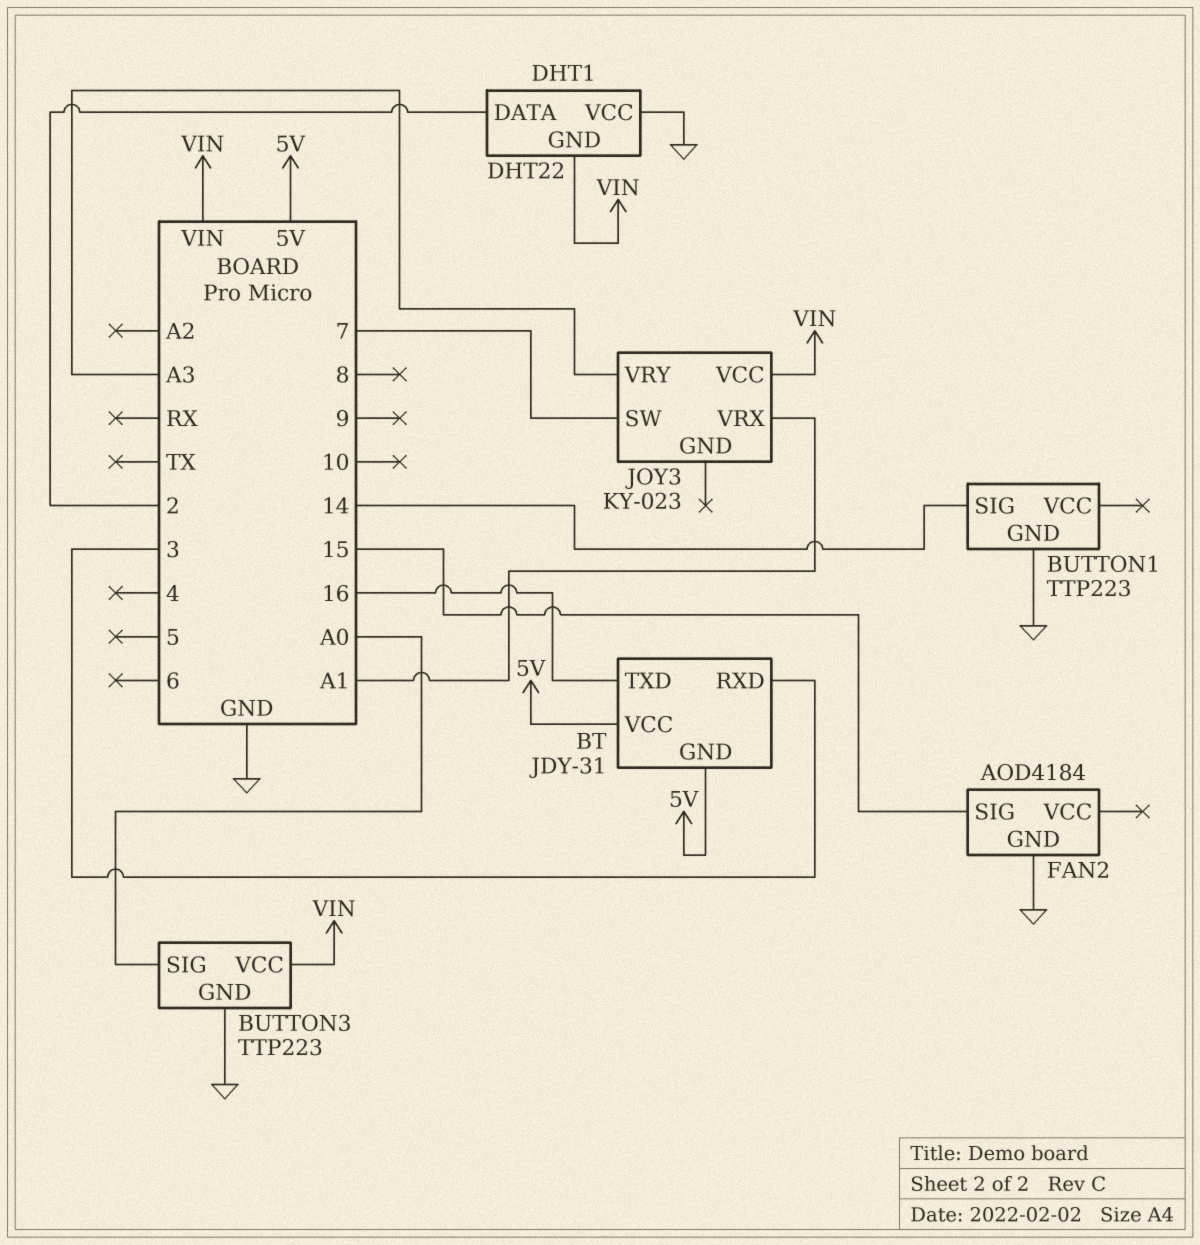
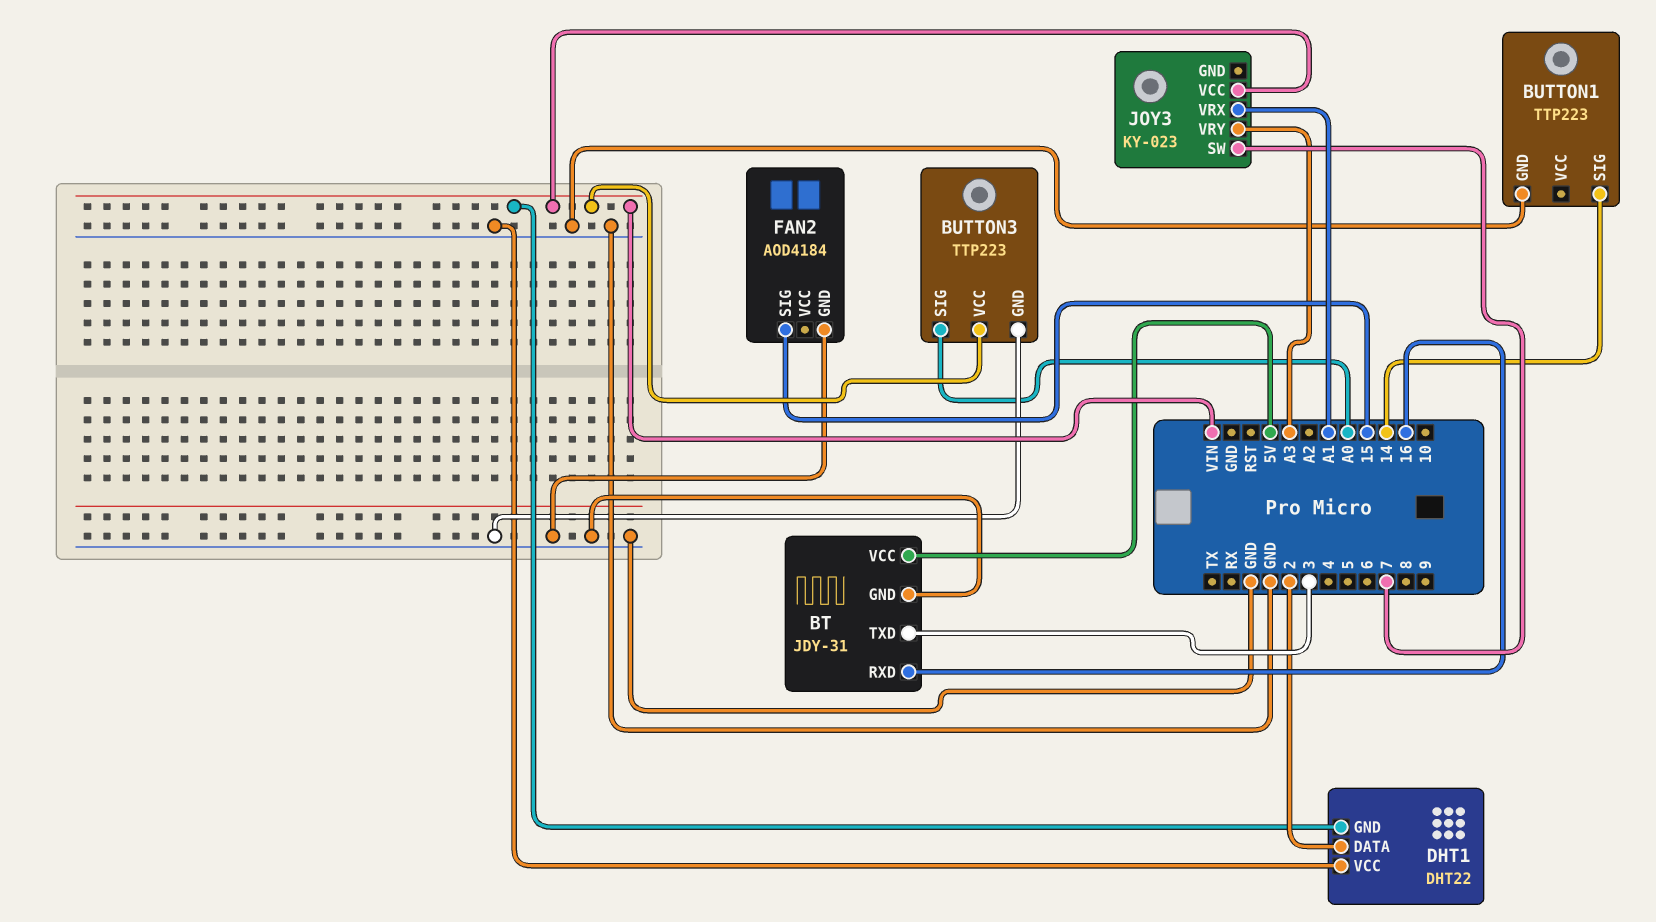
BT pin GND: 5V -> GND
BT pin RXD: 3 -> 16
BT pin TXD: 16 -> 3

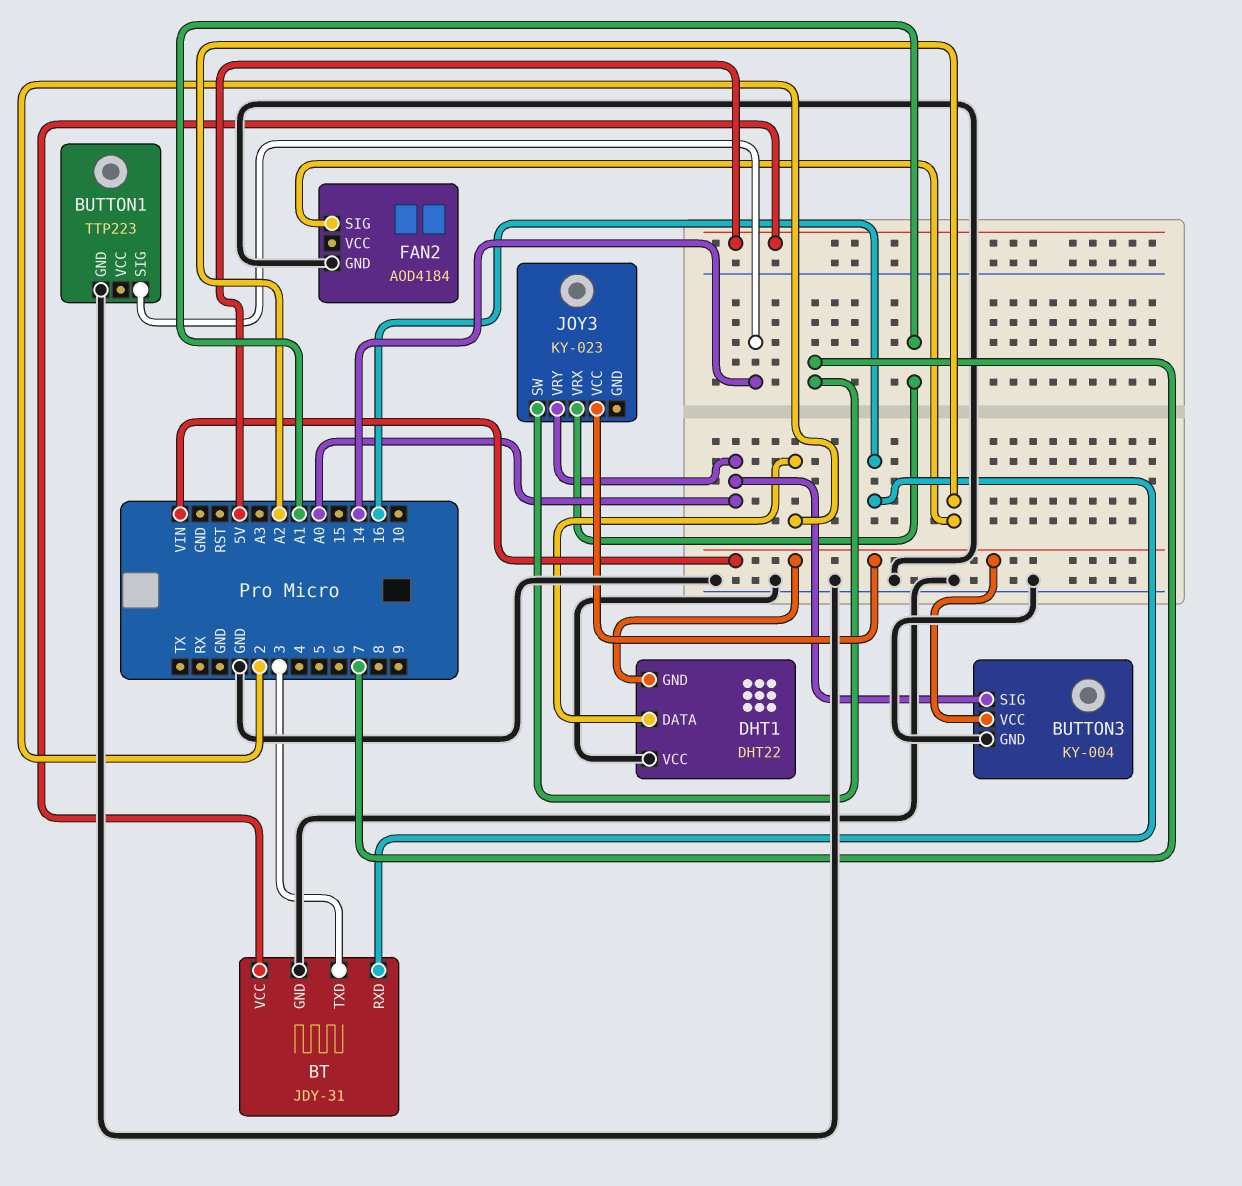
BUTTON3: TTP223 -> KY-004
FAN2 pin SIG: 15 -> A2
JOY3 pin VRY: A3 -> A0

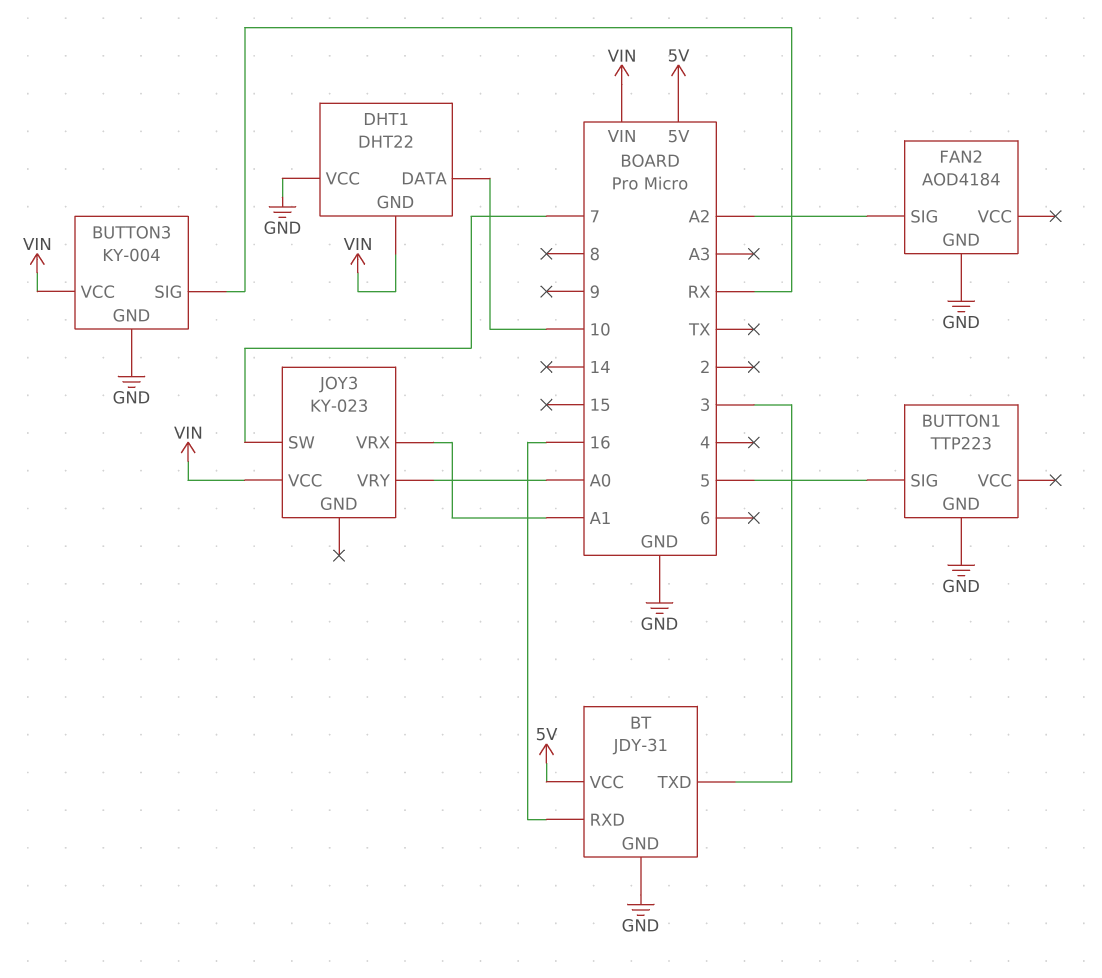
BUTTON1 pin SIG: 14 -> 5
BUTTON3 pin SIG: A0 -> RX
DHT1 pin DATA: 2 -> 10

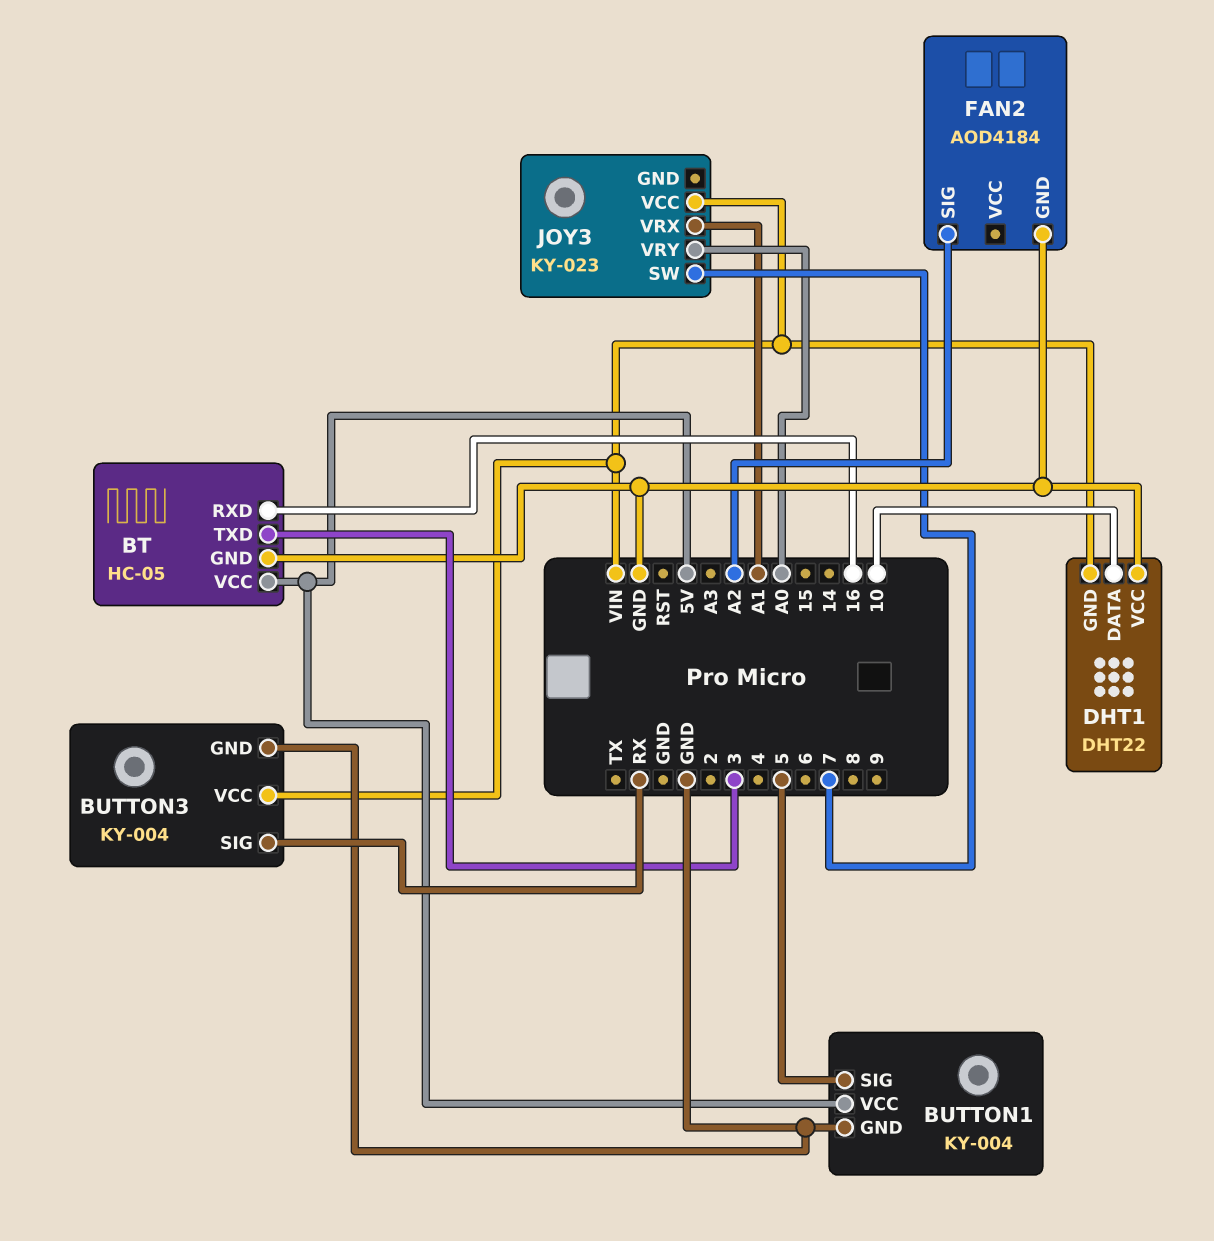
BT: JDY-31 -> HC-05
BUTTON1: TTP223 -> KY-004
BUTTON1 pin VCC: none -> 5V

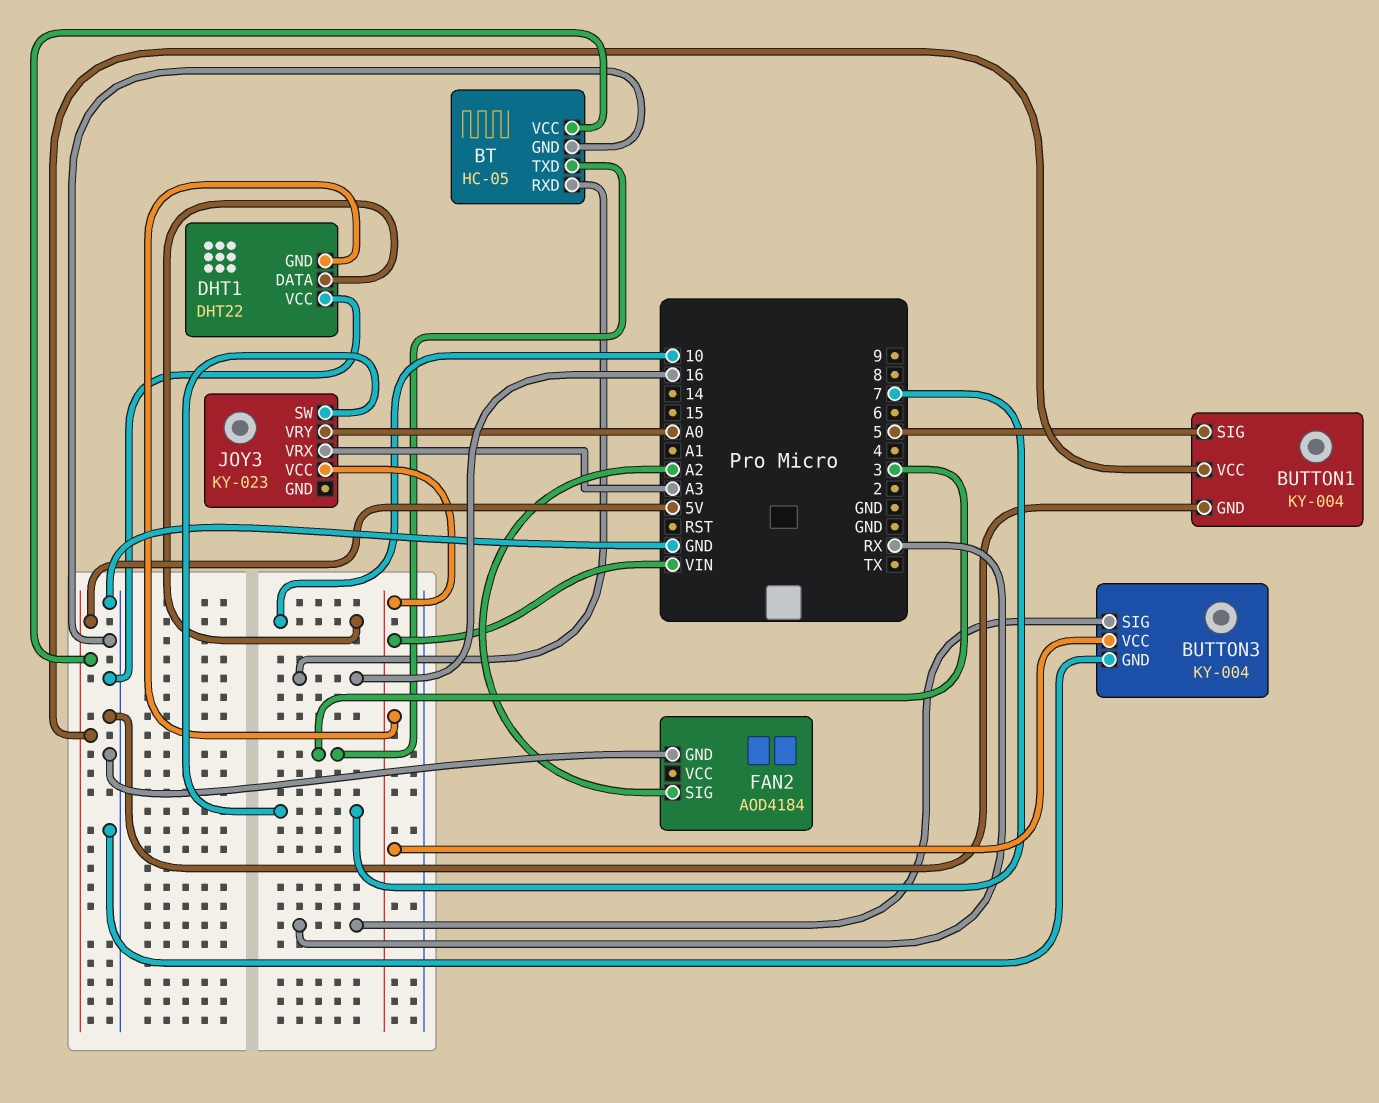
JOY3 pin VRX: A1 -> A3

